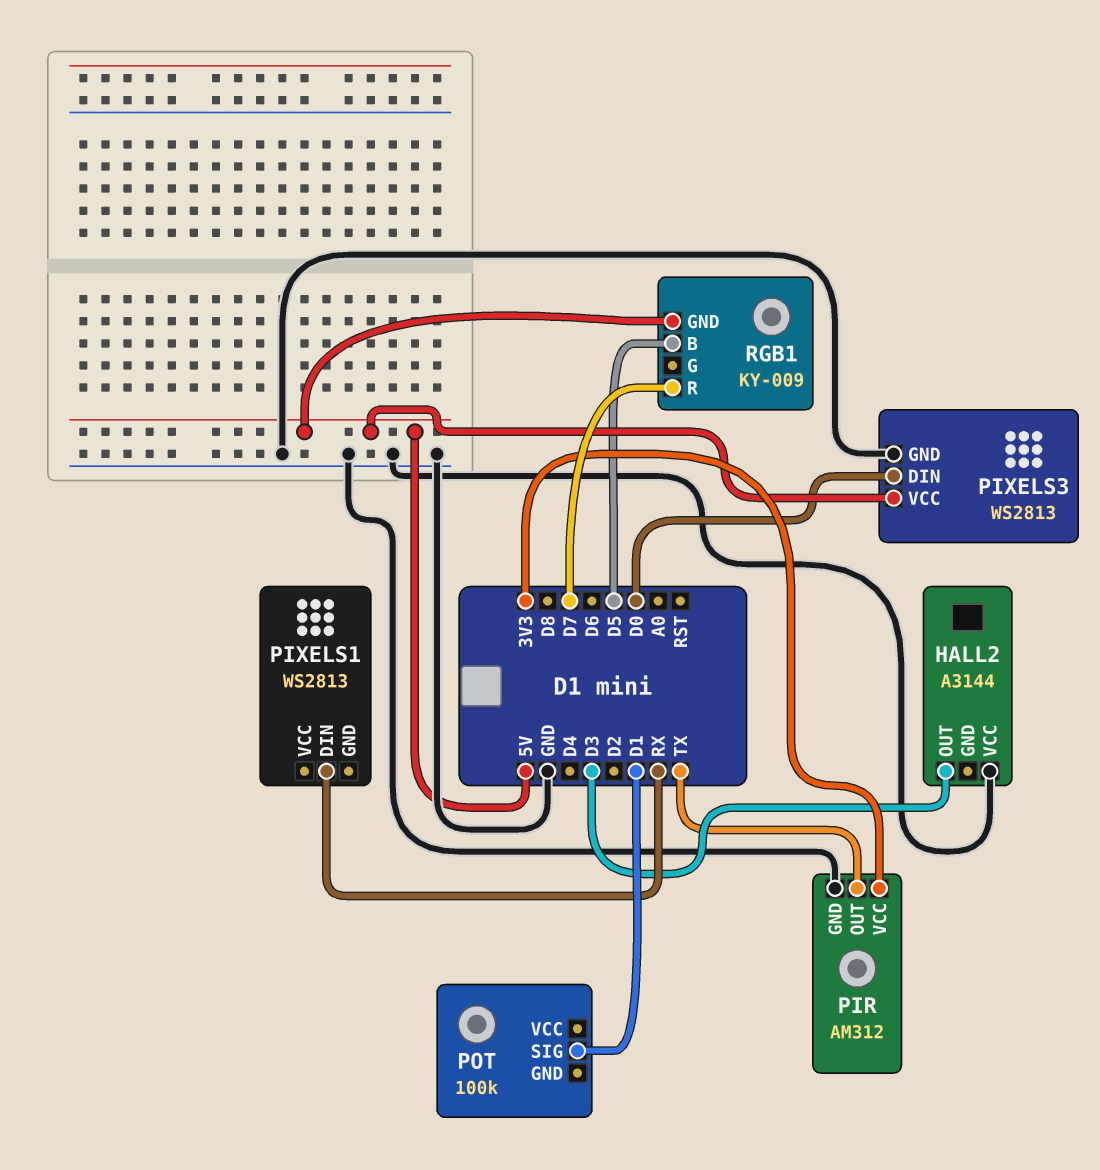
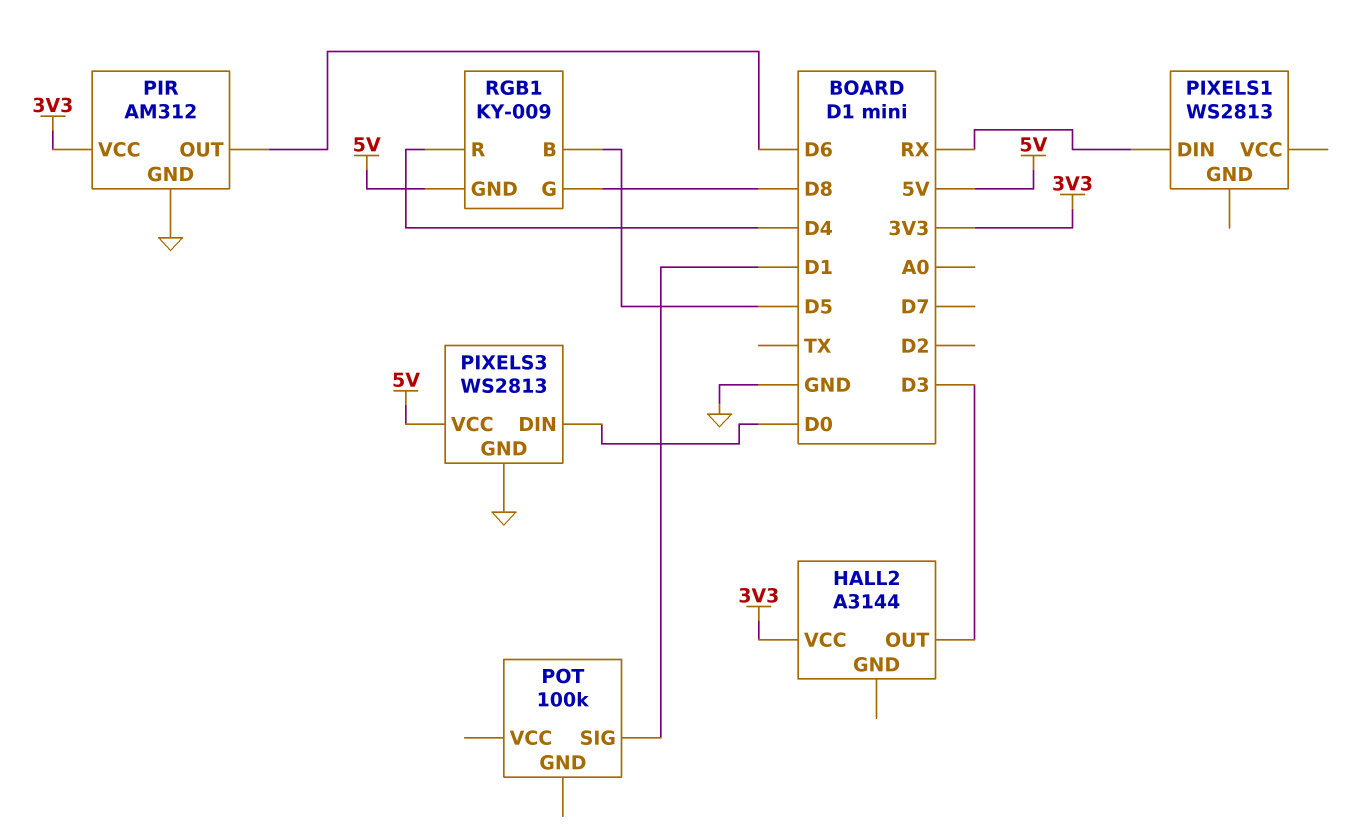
HALL2 pin VCC: GND -> 3V3
PIR pin OUT: TX -> D6
RGB1 pin G: none -> D8
RGB1 pin R: D7 -> D4

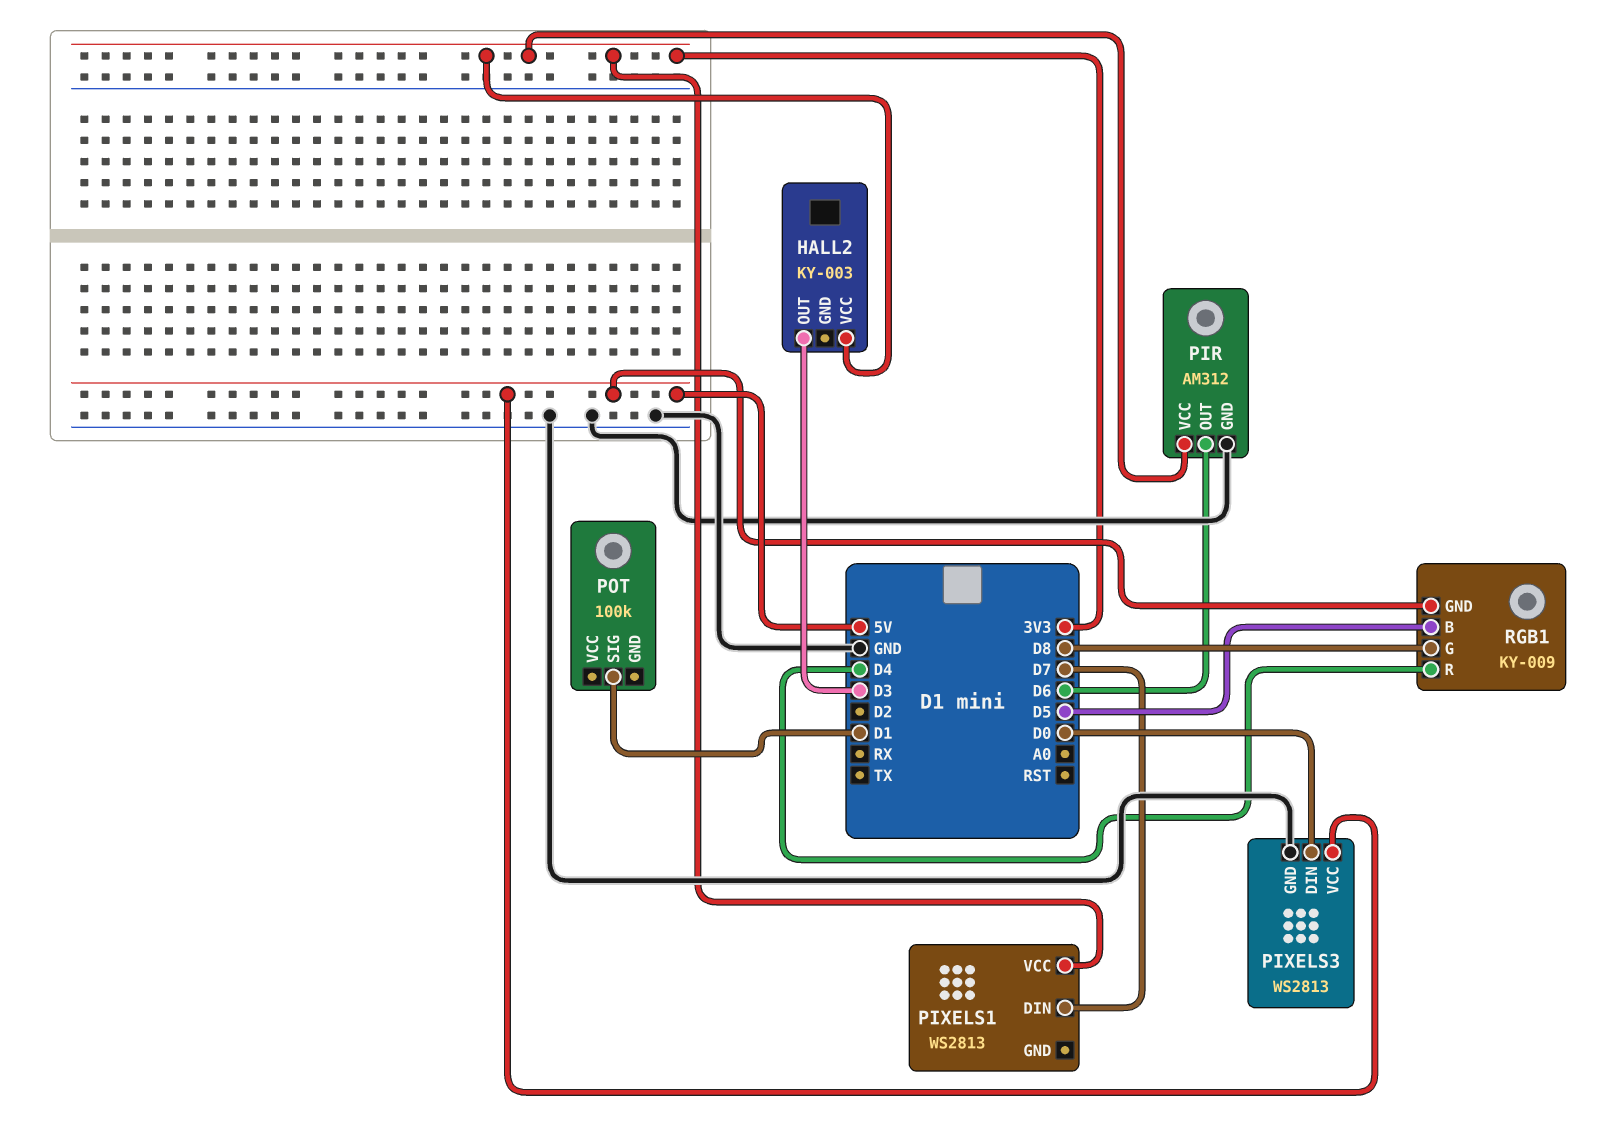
HALL2: A3144 -> KY-003
PIXELS1 pin DIN: RX -> D7
PIXELS1 pin VCC: none -> 3V3

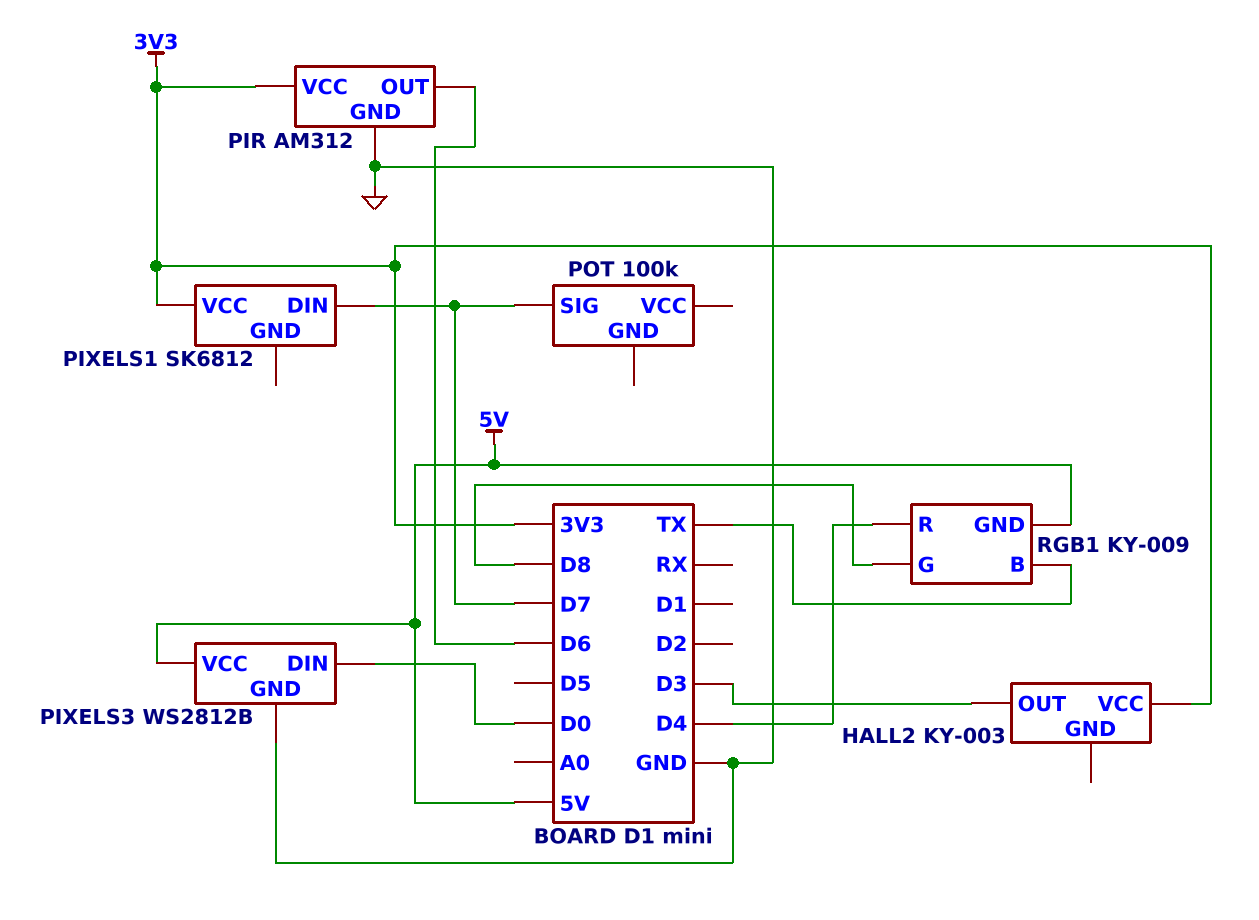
PIXELS1: WS2813 -> SK6812
PIXELS3: WS2813 -> WS2812B
POT pin SIG: D1 -> D7
RGB1 pin B: D5 -> TX

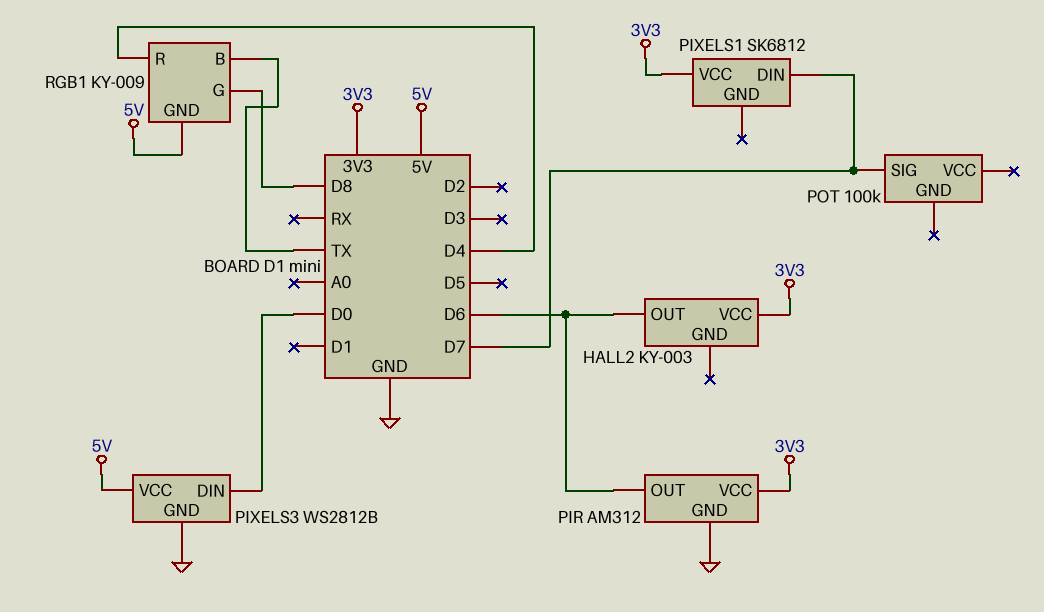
HALL2 pin OUT: D3 -> D6

